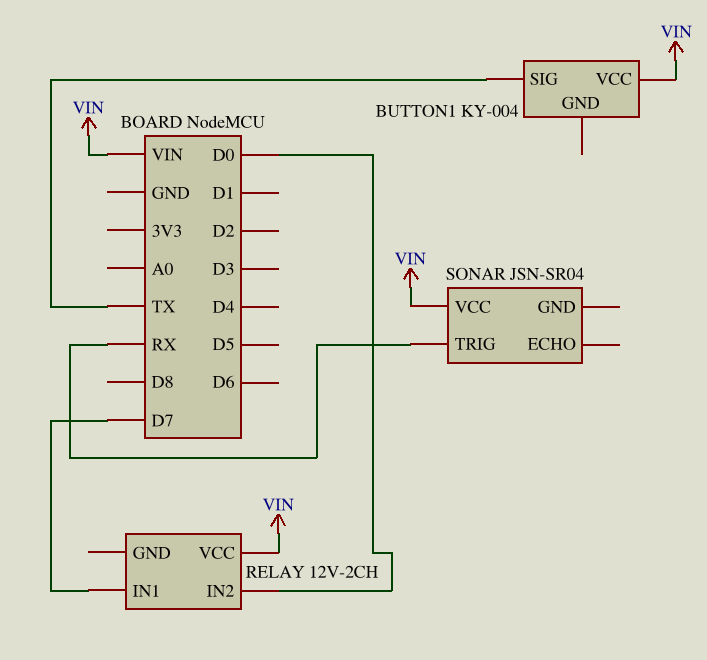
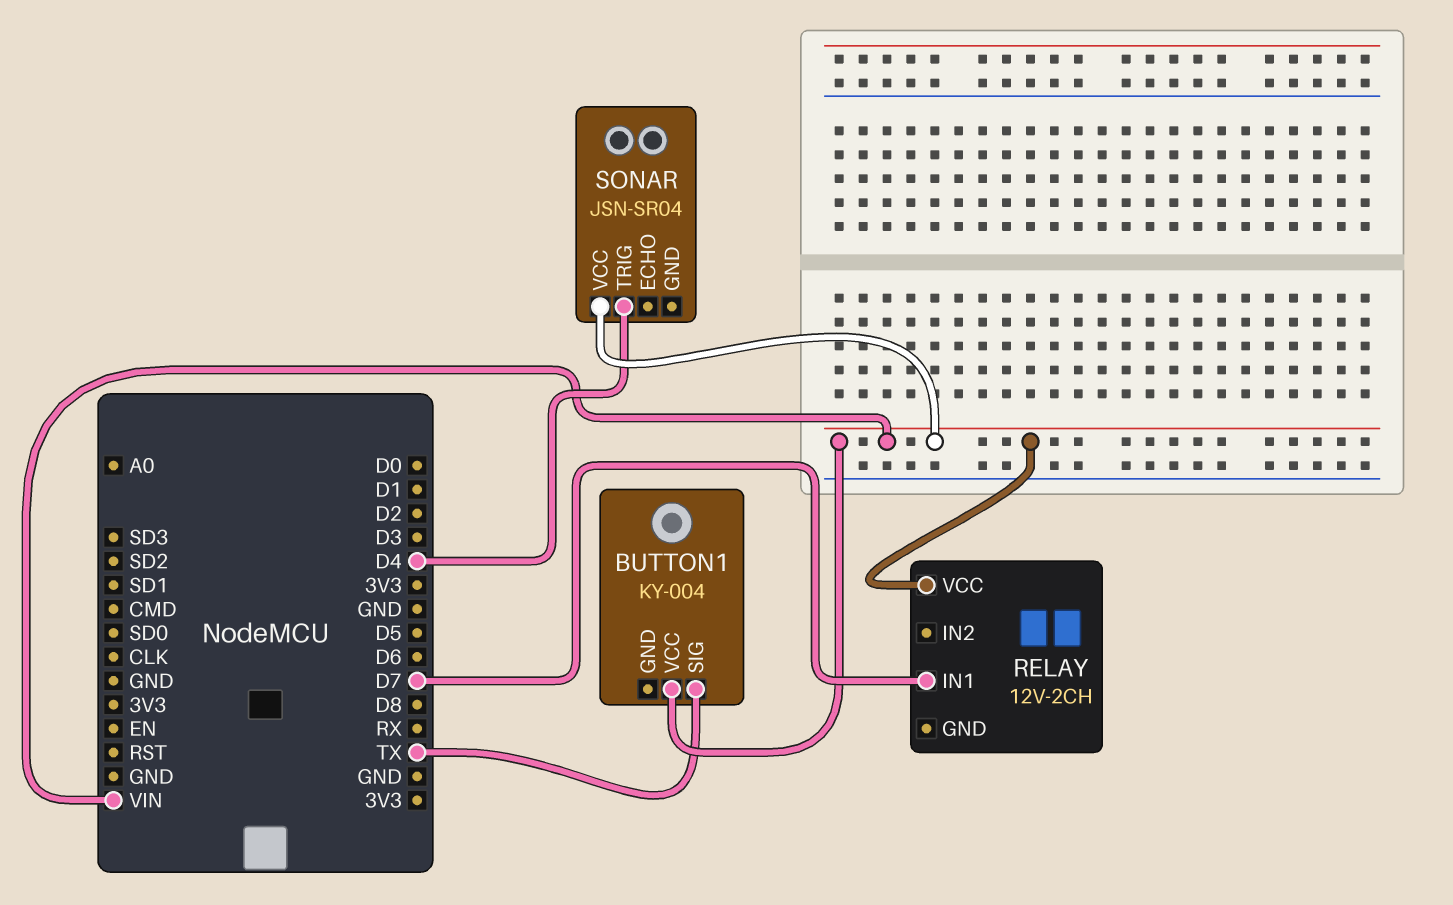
RELAY pin IN2: D0 -> none
SONAR pin TRIG: RX -> D4

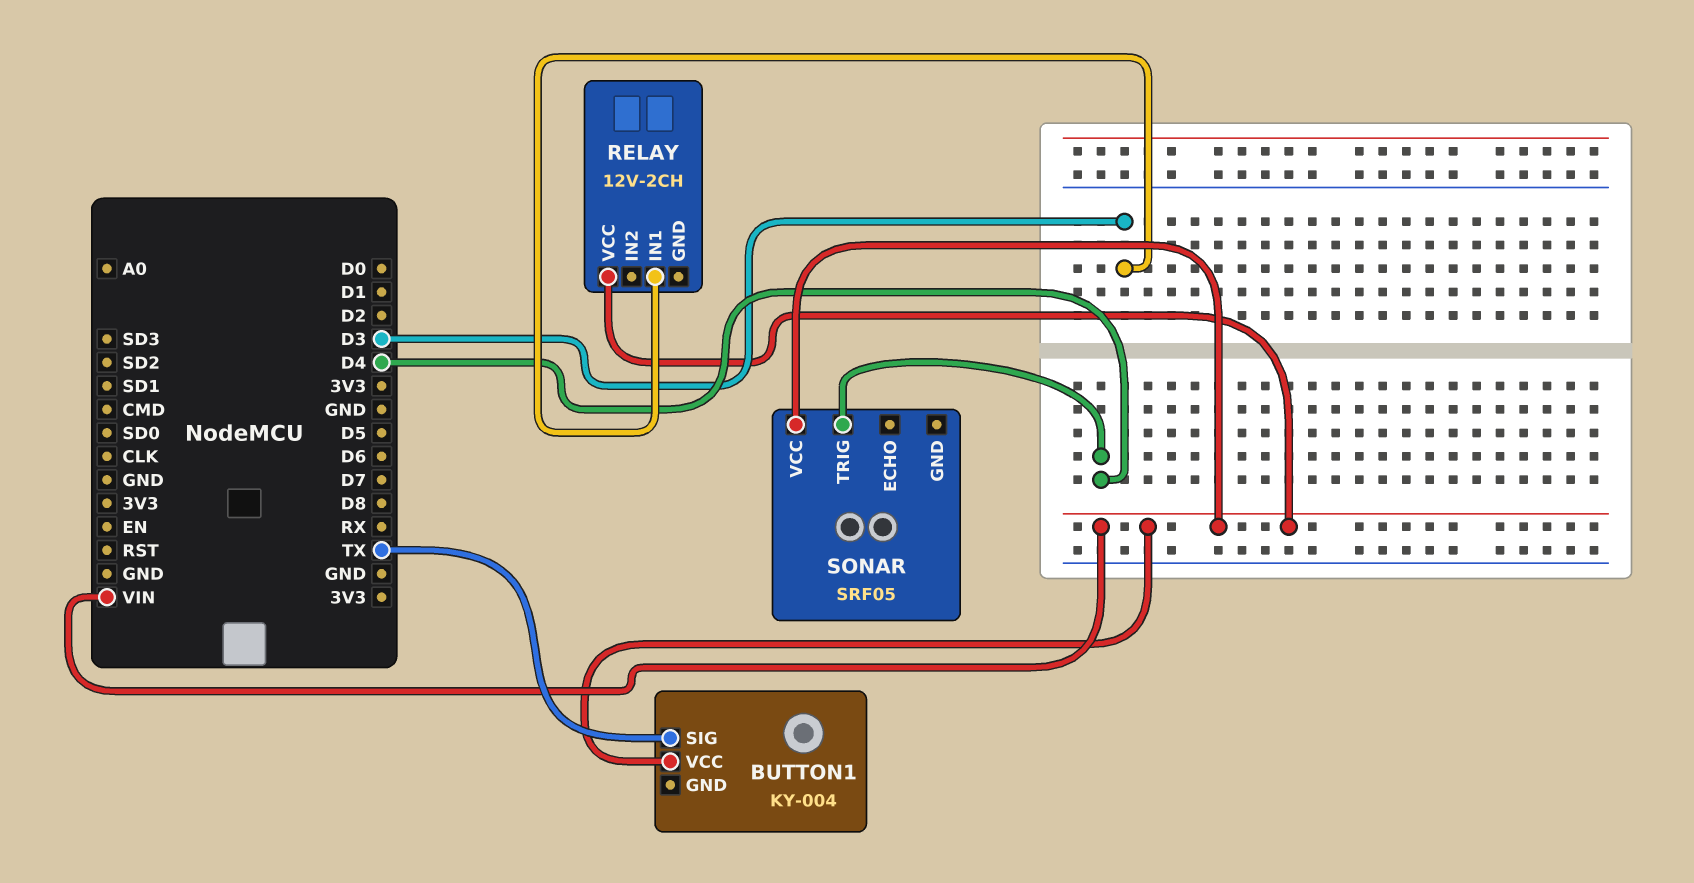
RELAY pin IN1: D7 -> D3
SONAR: JSN-SR04 -> SRF05

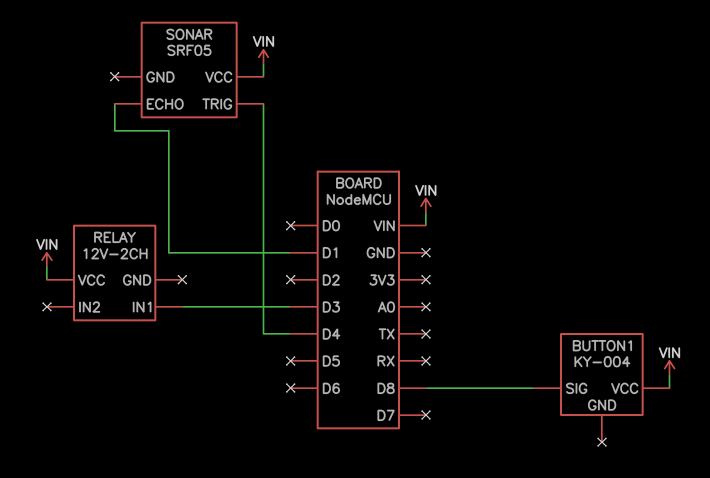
BUTTON1 pin SIG: TX -> D8
SONAR pin ECHO: none -> D1

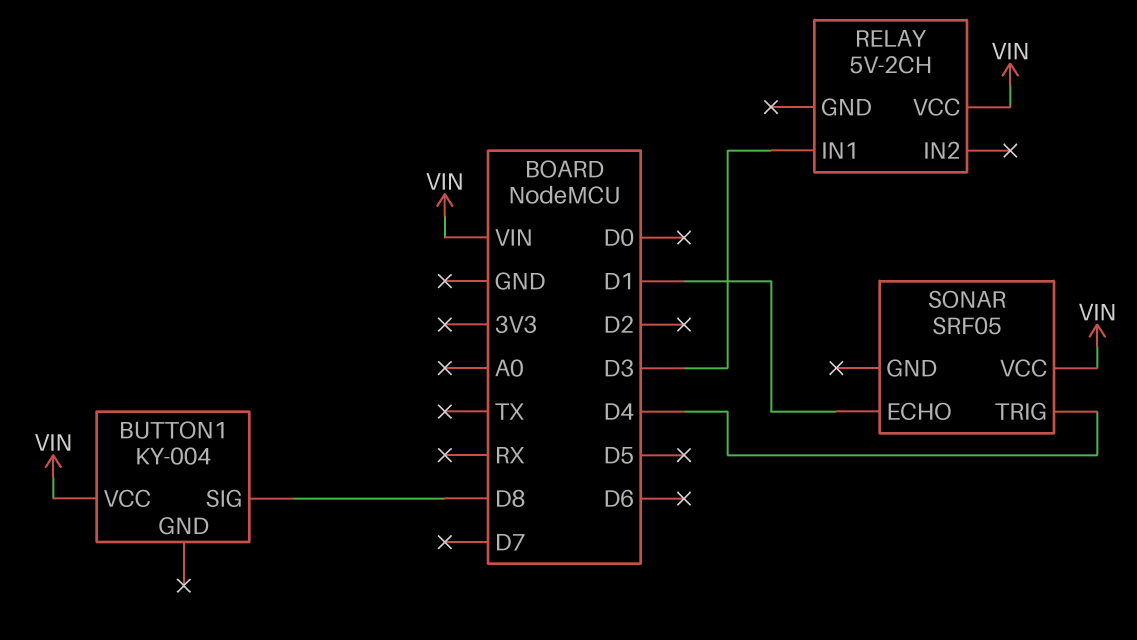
RELAY: 12V-2CH -> 5V-2CH

